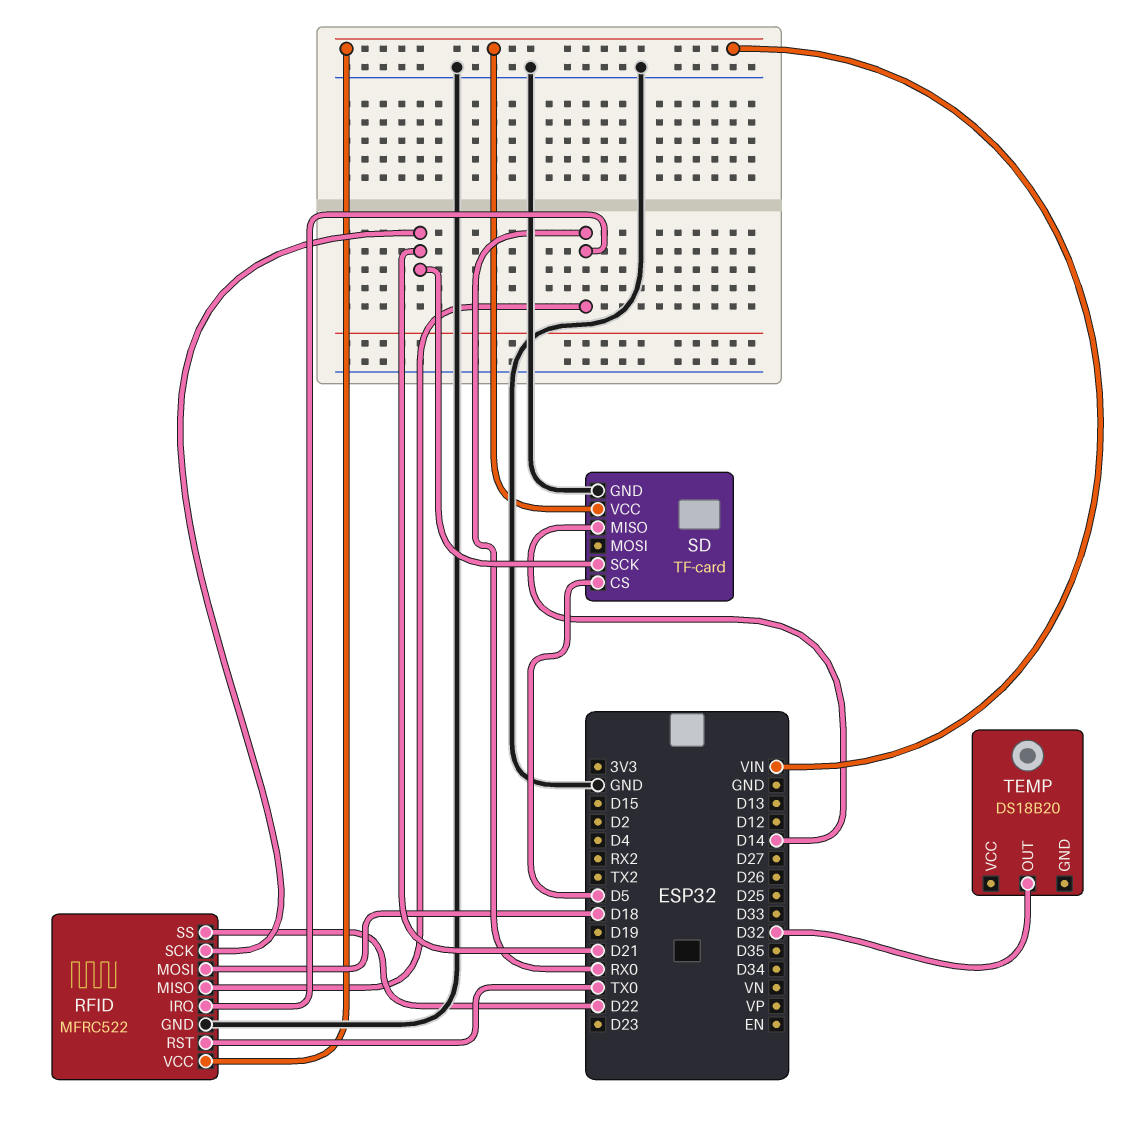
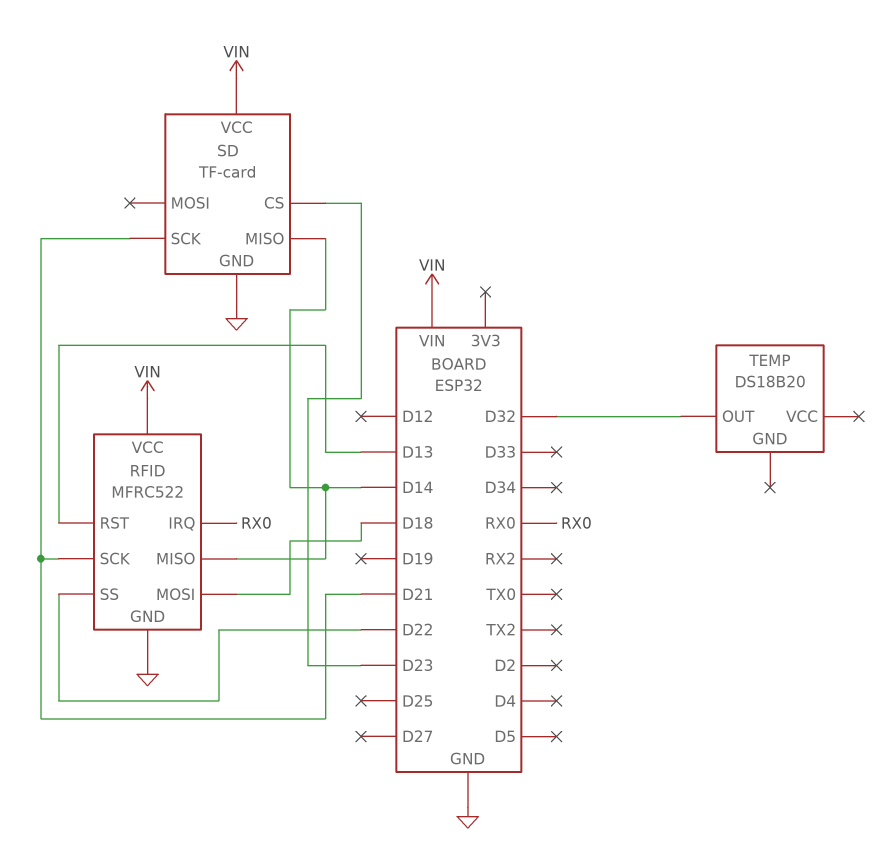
RFID pin MISO: RX0 -> D14
RFID pin RST: TX0 -> D13
SD pin CS: D5 -> D23

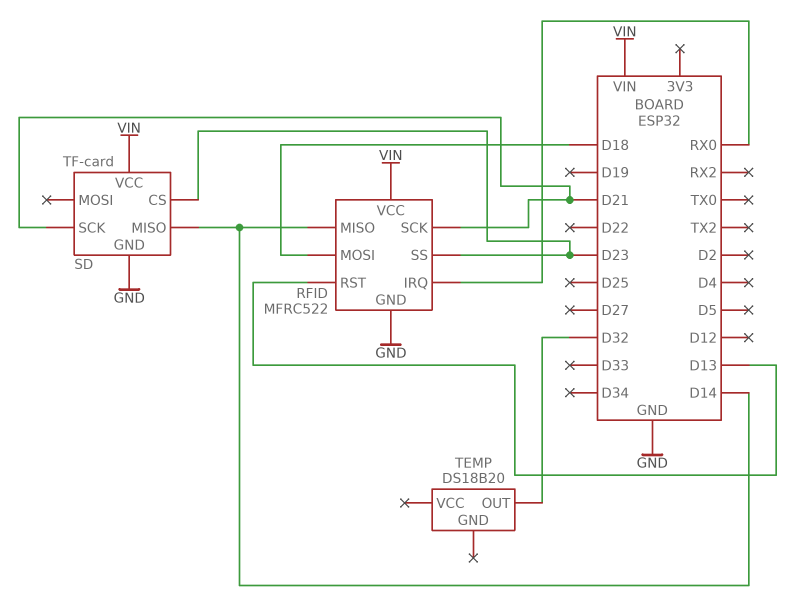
RFID pin SS: D22 -> D23

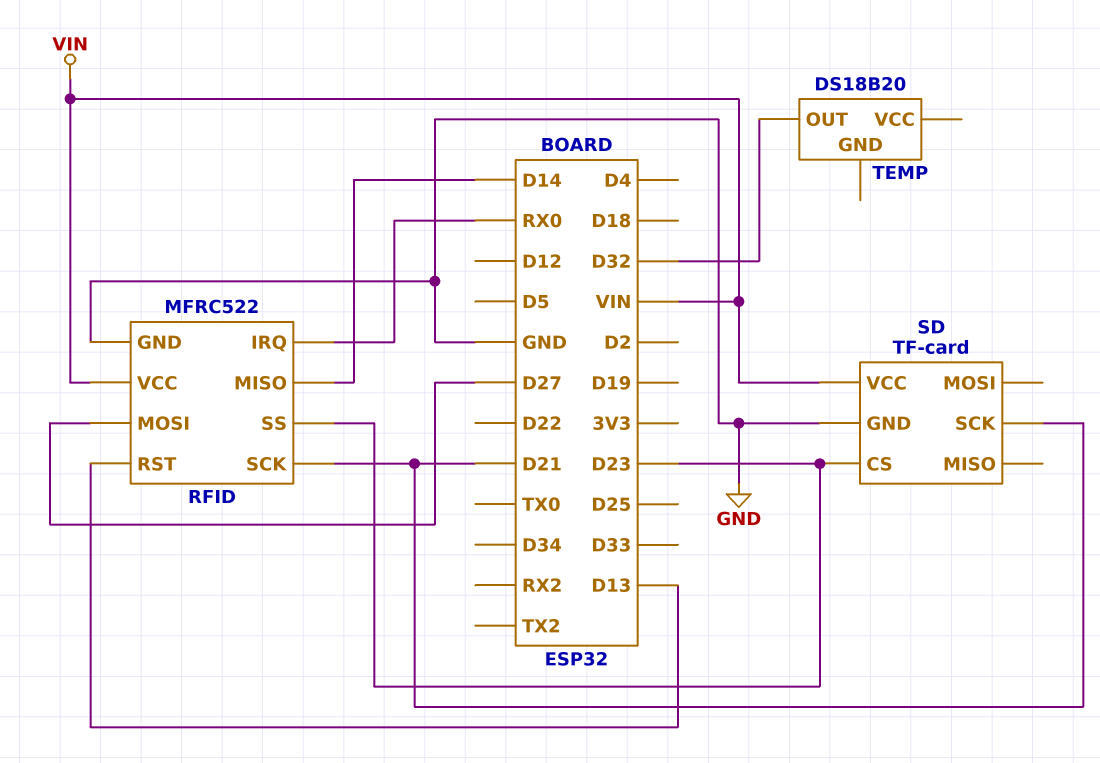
RFID pin MOSI: D18 -> D27
SD pin MISO: D14 -> none

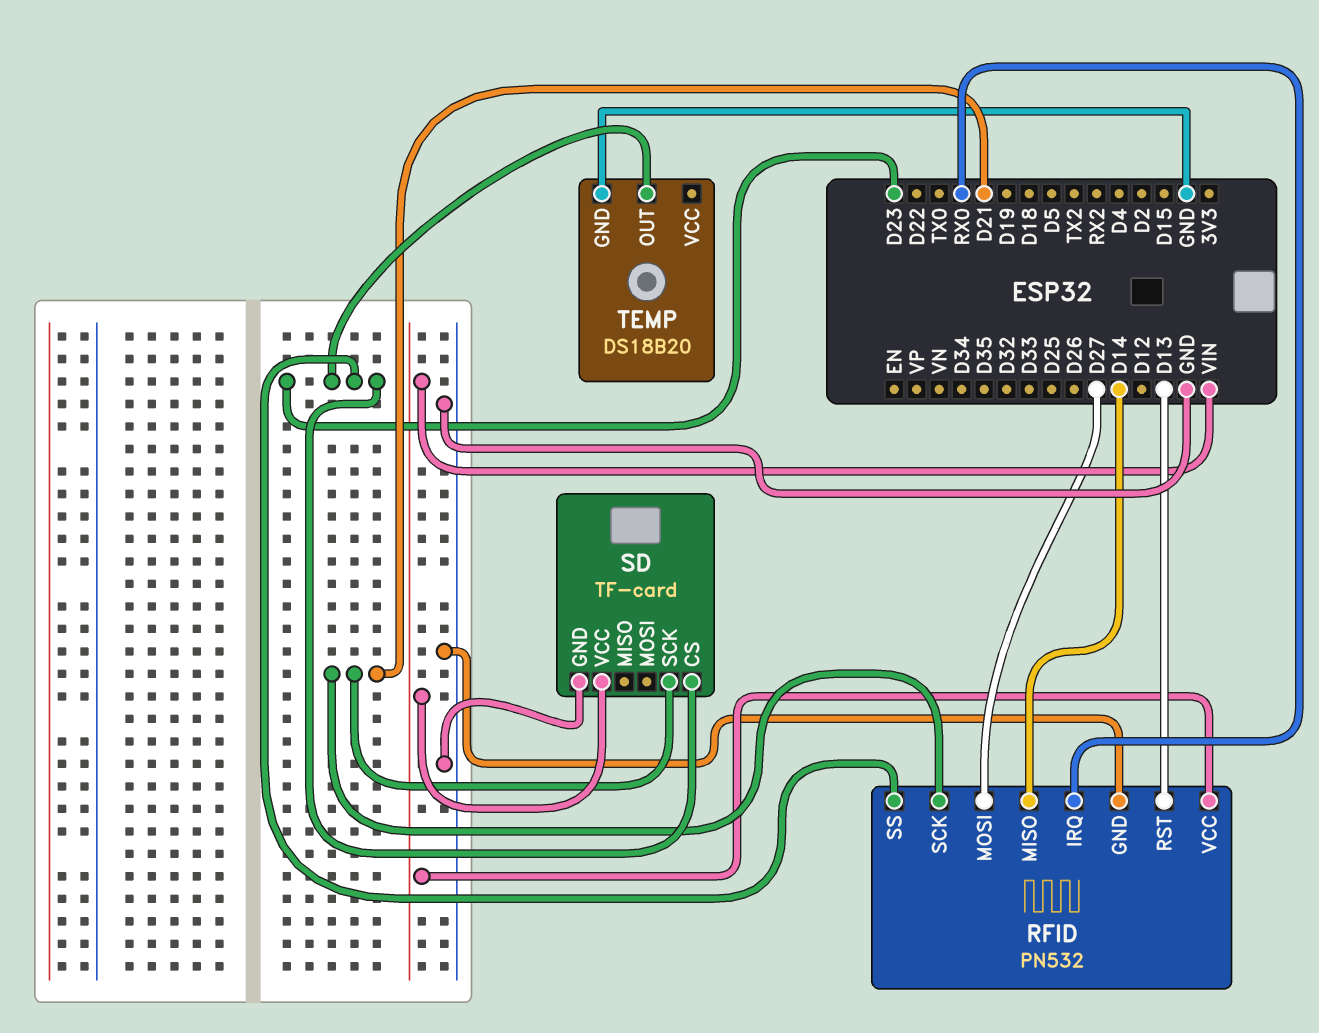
RFID: MFRC522 -> PN532
TEMP pin GND: none -> GND
TEMP pin OUT: D32 -> D23

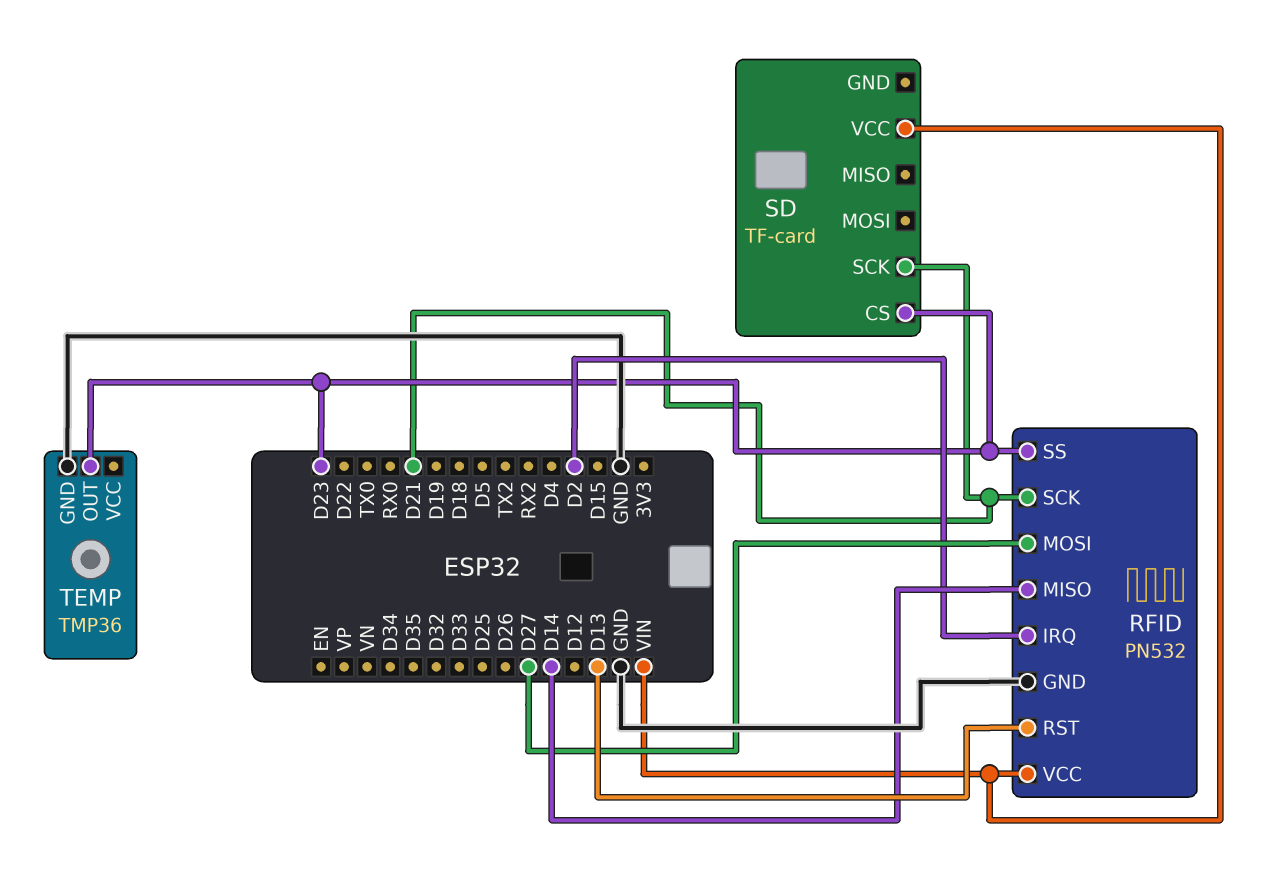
RFID pin IRQ: RX0 -> D2
SD pin GND: GND -> none
TEMP: DS18B20 -> TMP36

